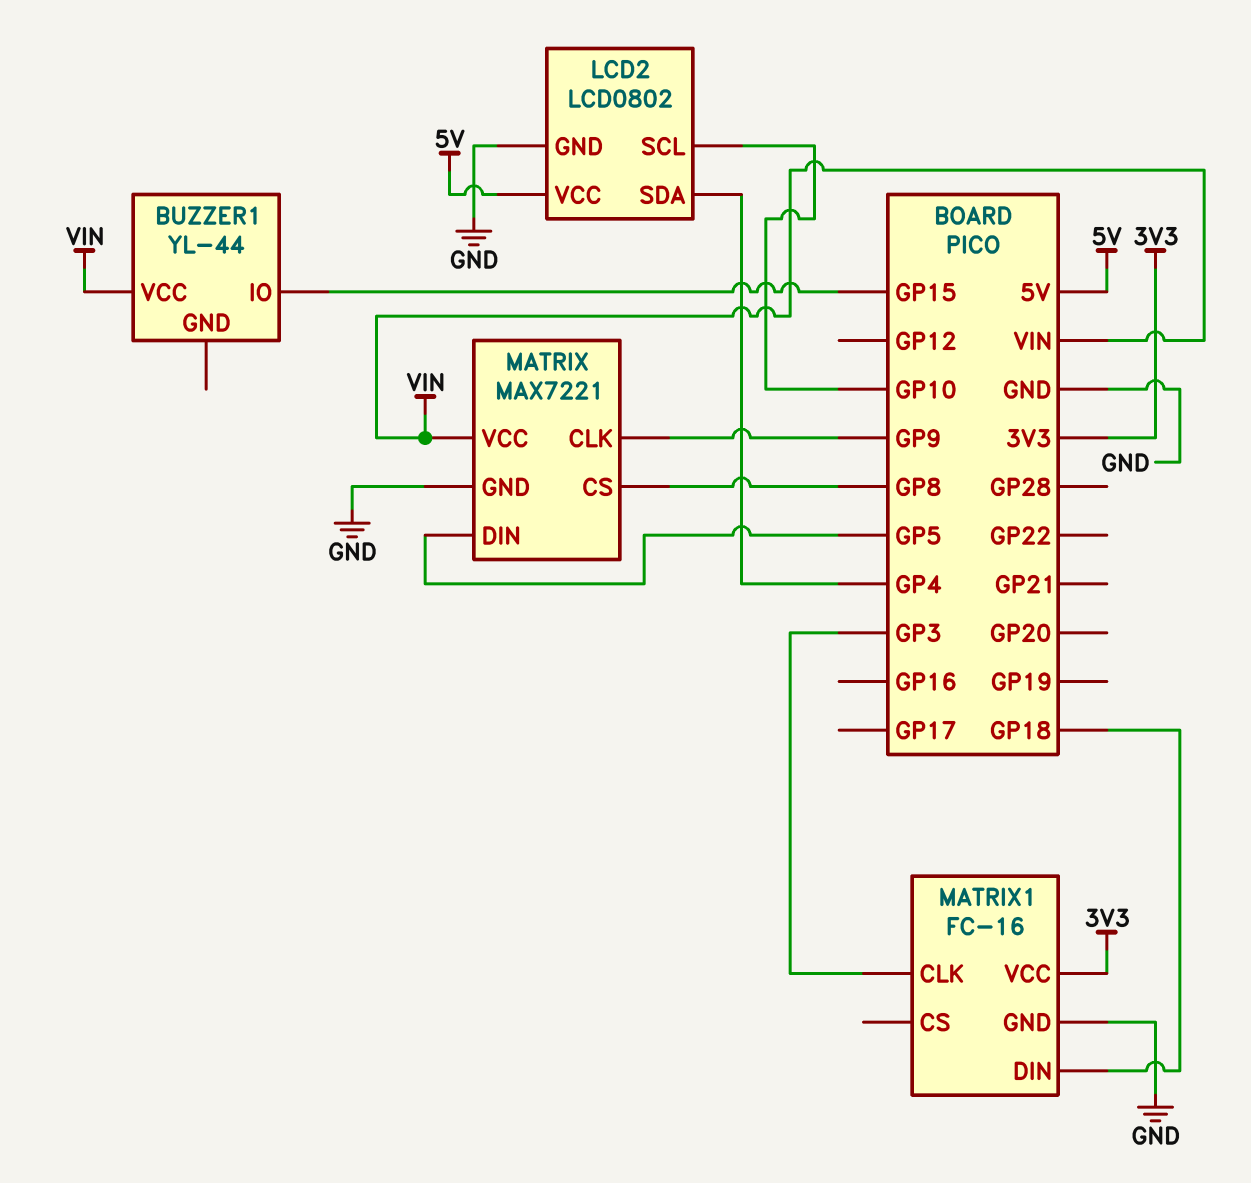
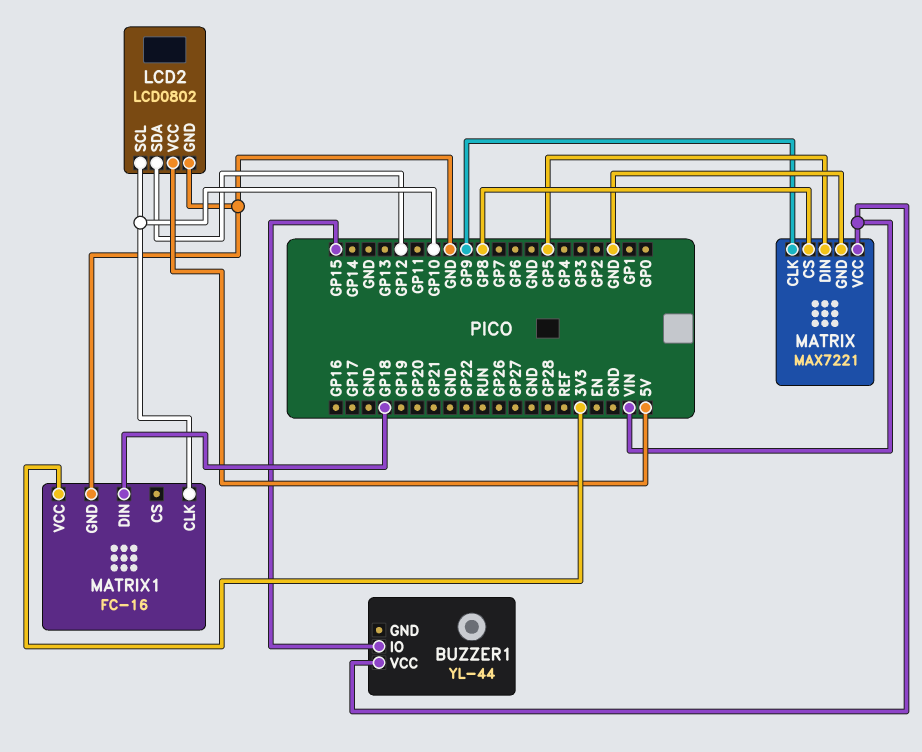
LCD2 pin SDA: GP4 -> GP12
MATRIX1 pin CLK: GP3 -> GP10

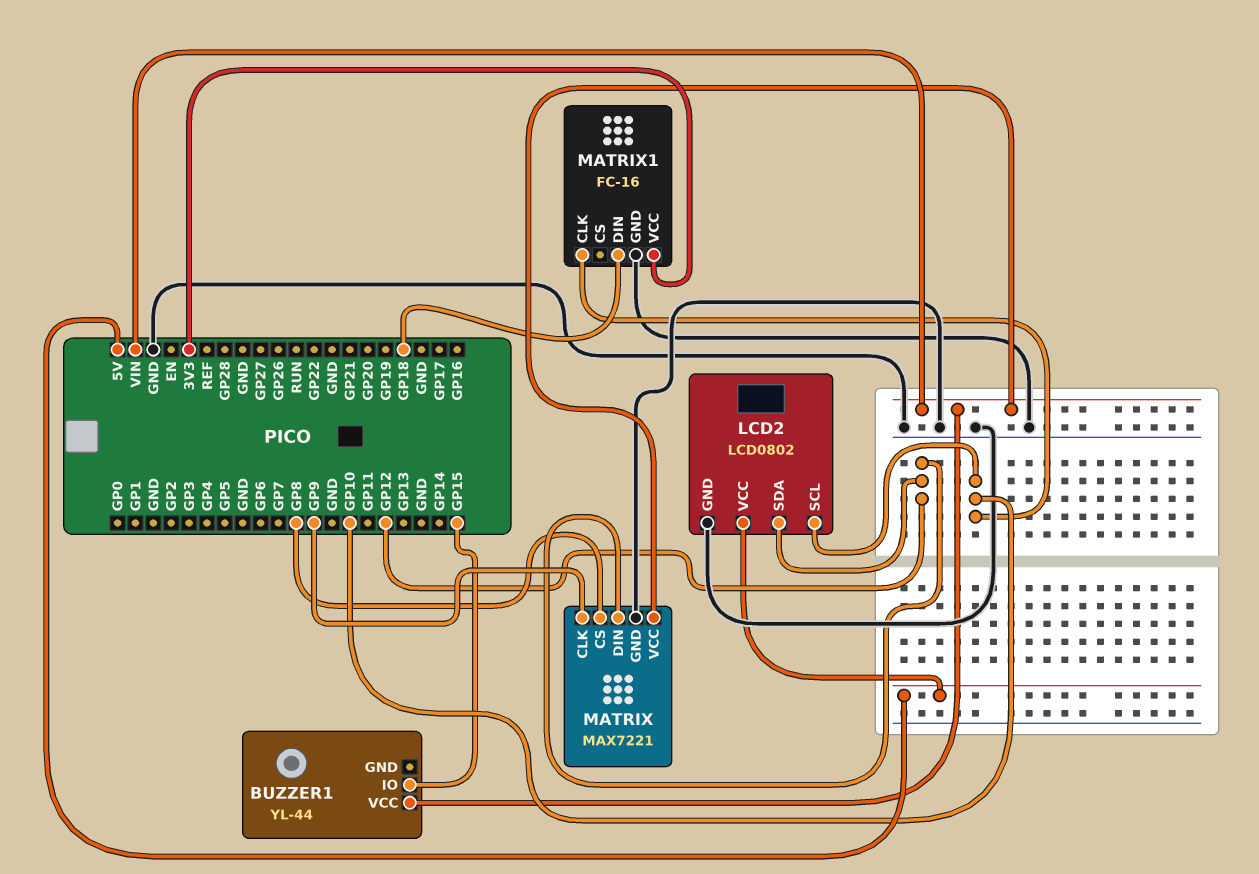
MATRIX pin DIN: GP5 -> GP12

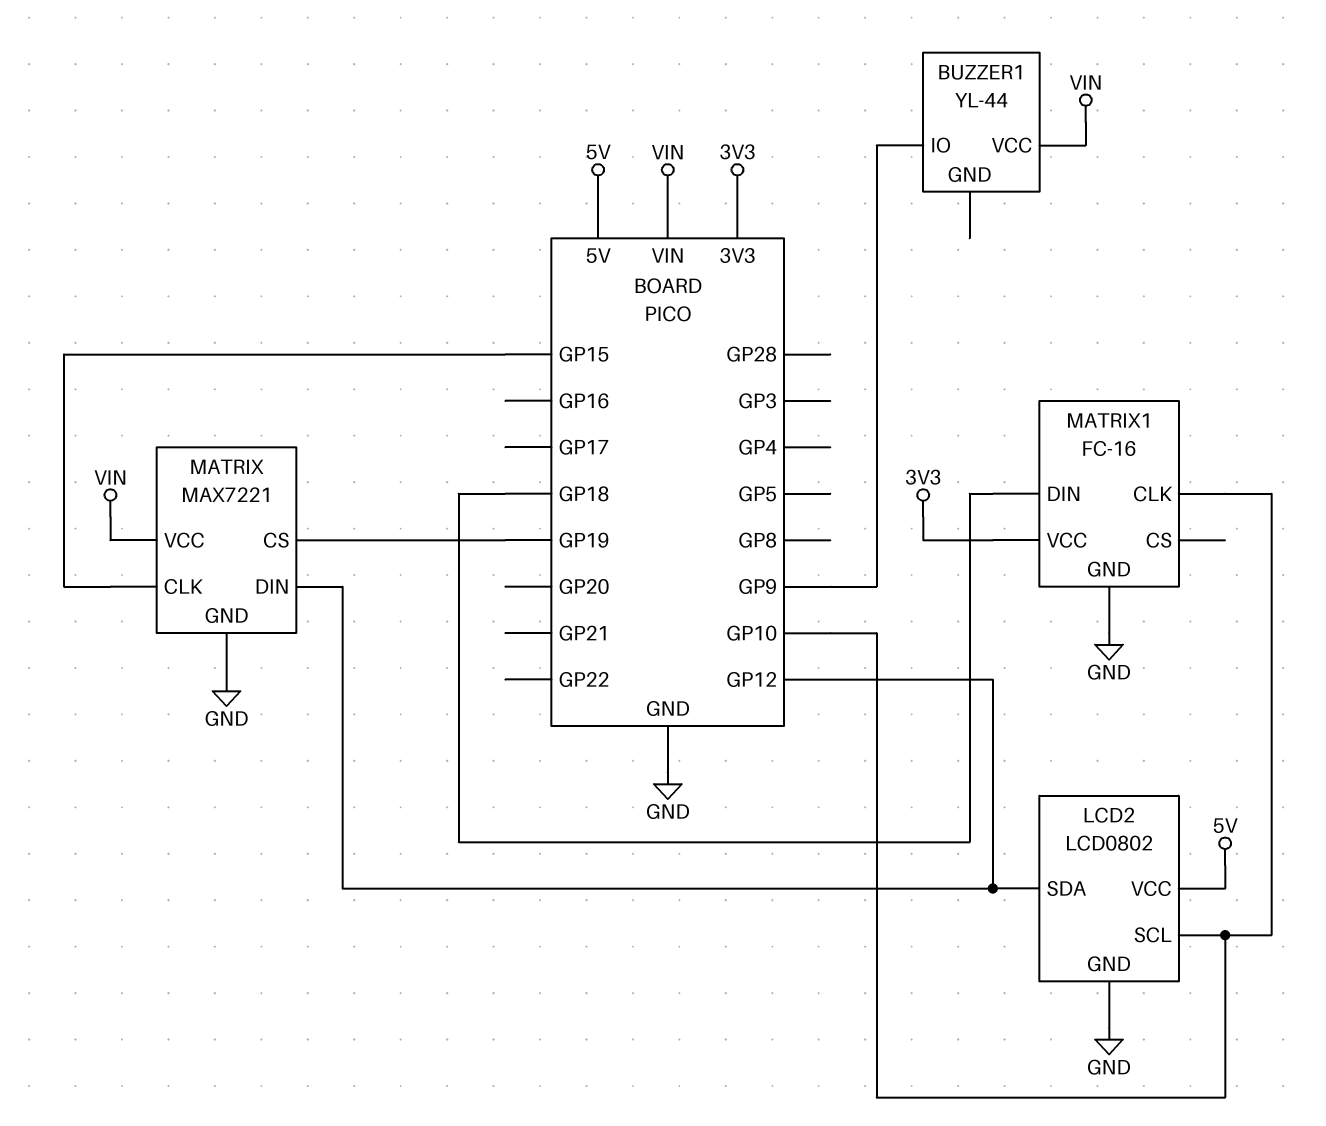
BUZZER1 pin IO: GP15 -> GP9
MATRIX pin CLK: GP9 -> GP15
MATRIX pin CS: GP8 -> GP19

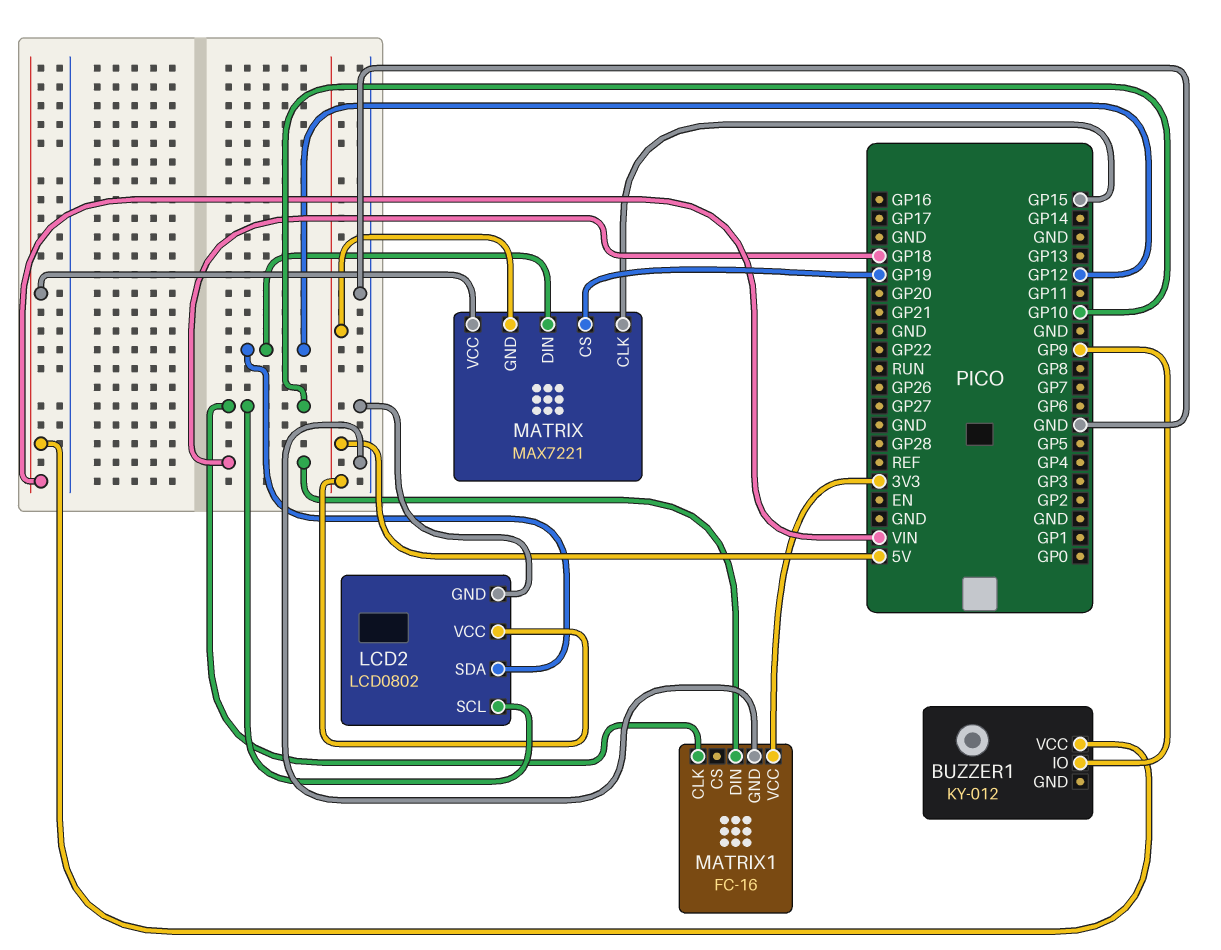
BUZZER1: YL-44 -> KY-012
MATRIX pin GND: GND -> 5V

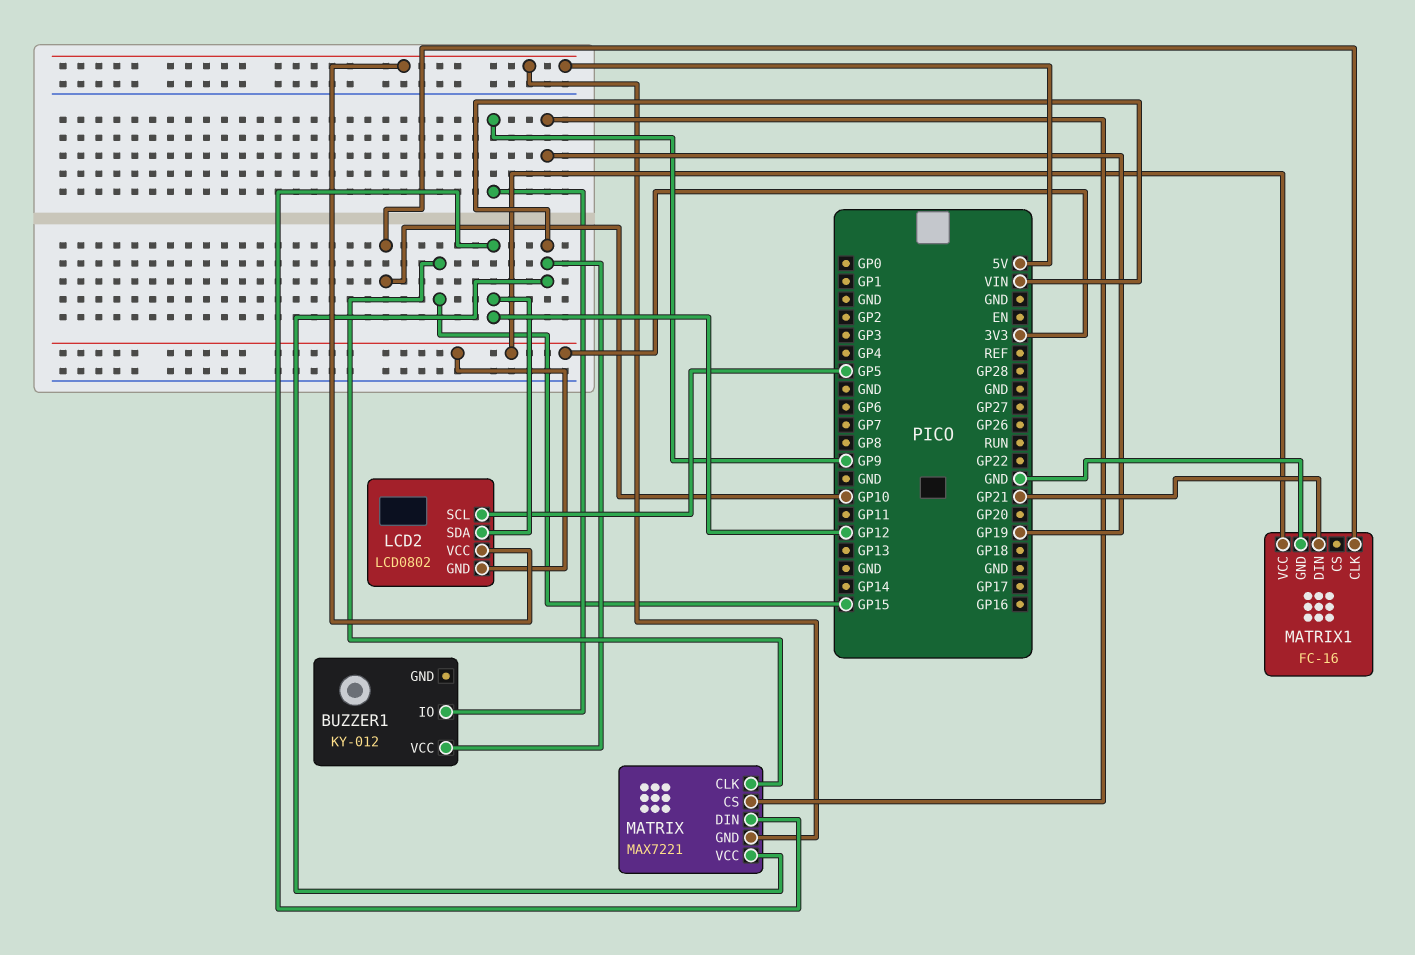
LCD2 pin GND: GND -> 3V3
LCD2 pin SCL: GP10 -> GP5
MATRIX1 pin DIN: GP18 -> GP21

